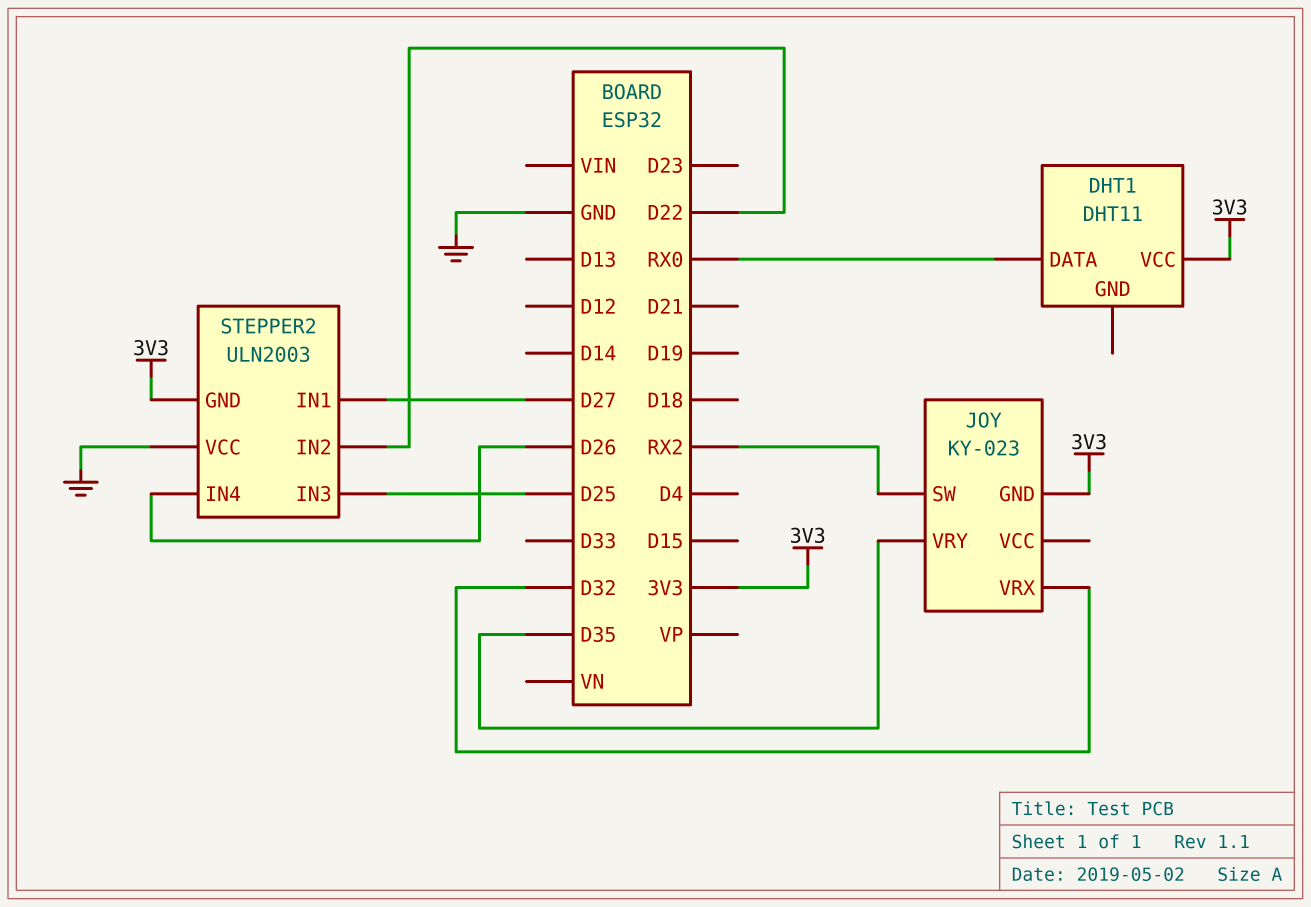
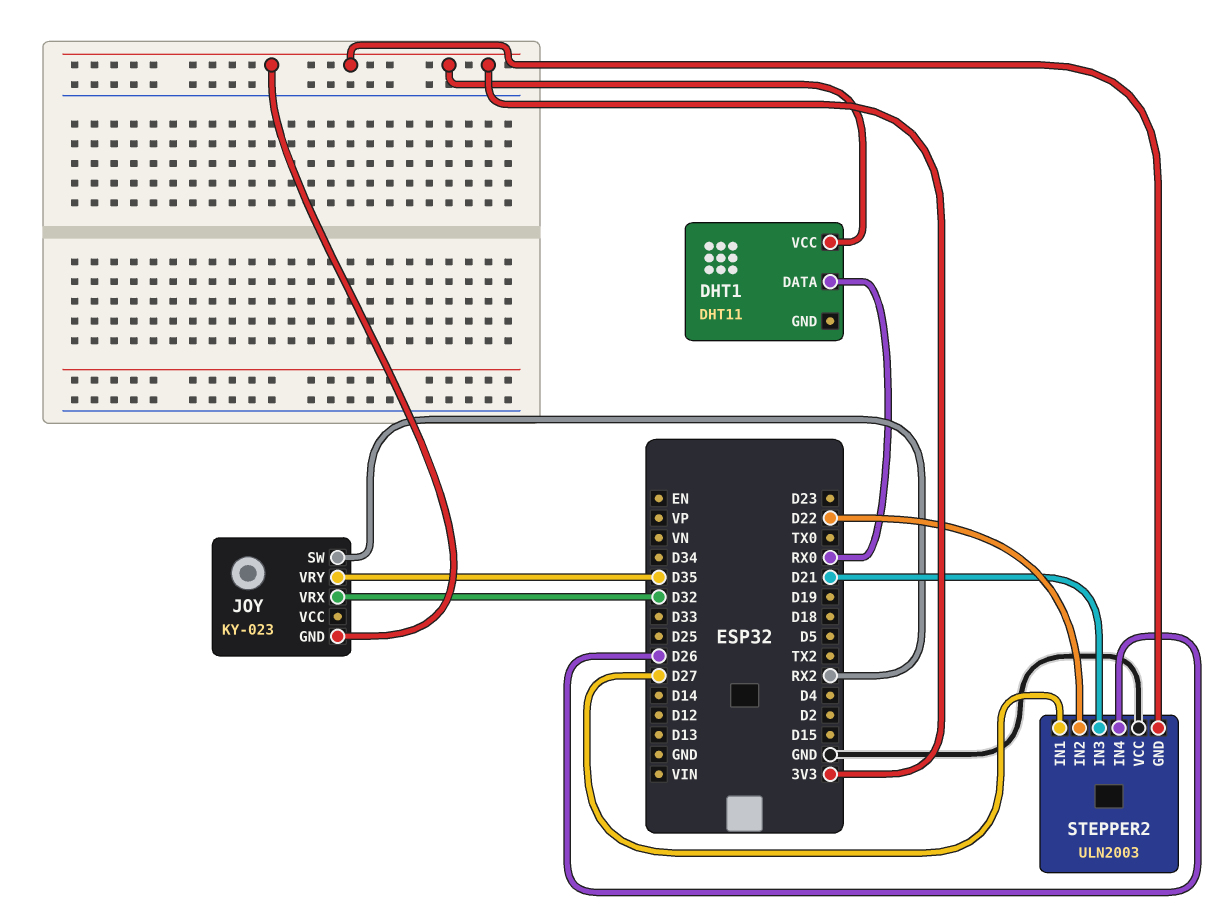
STEPPER2 pin IN3: D25 -> D21

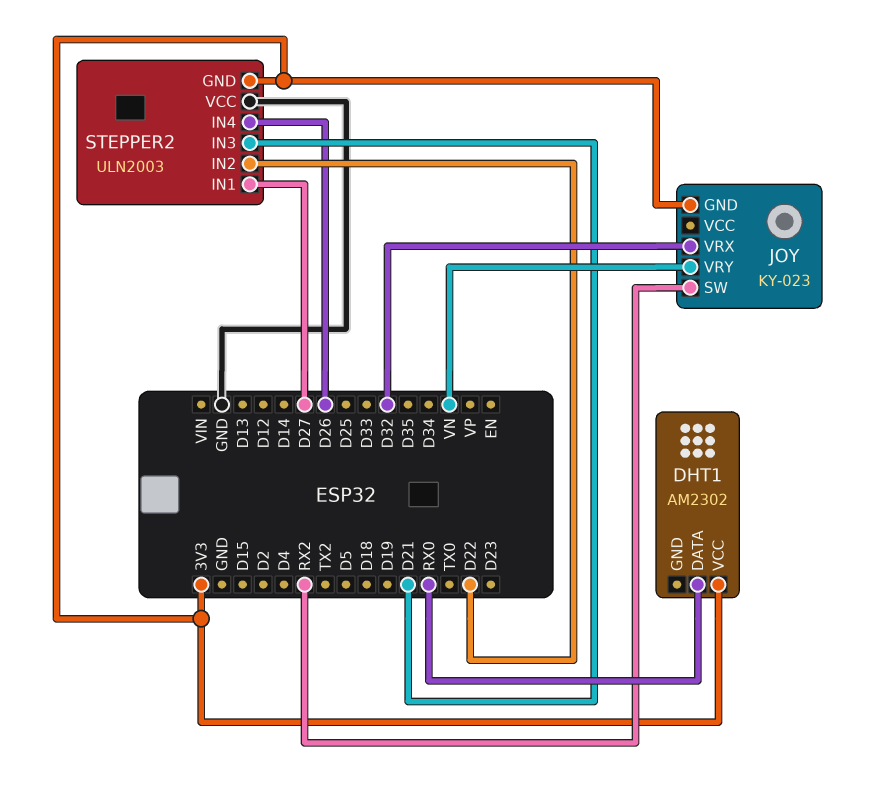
DHT1: DHT11 -> AM2302
JOY pin VRY: D35 -> VN

